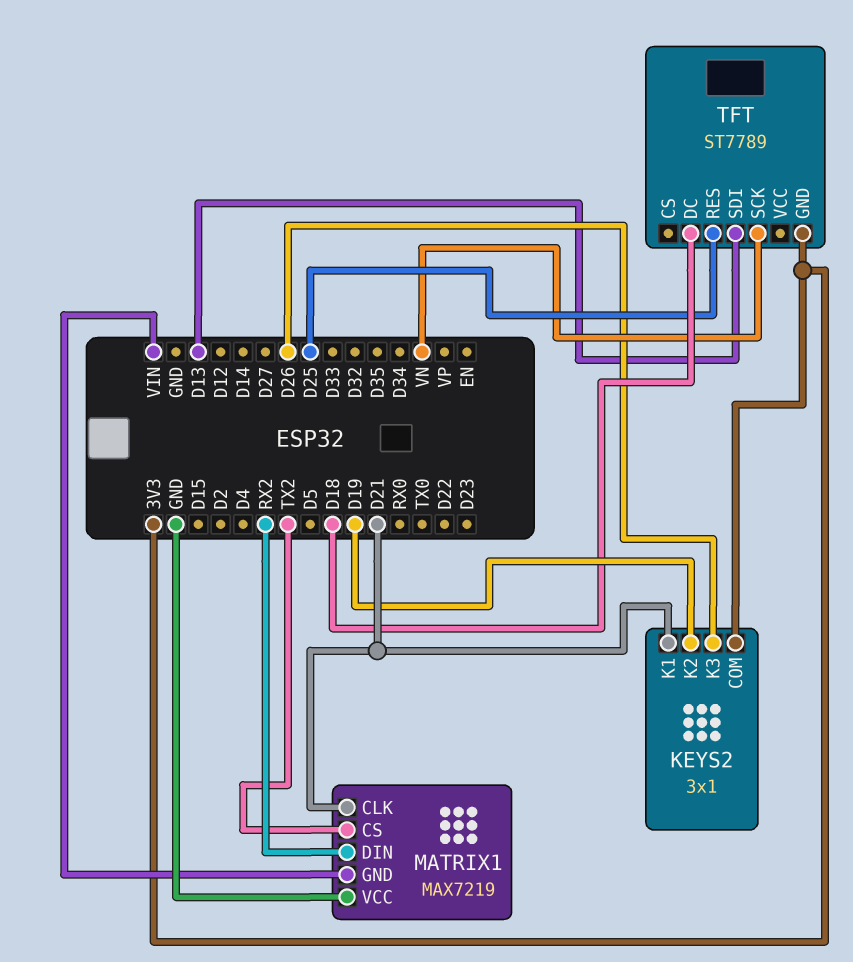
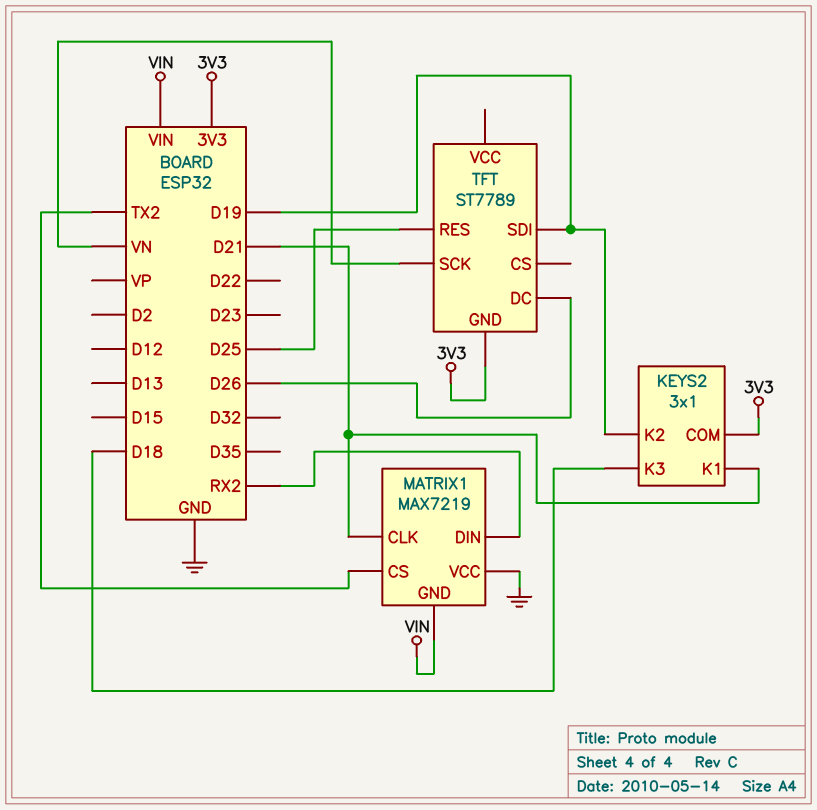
KEYS2 pin K3: D26 -> D18
TFT pin DC: D18 -> D26
TFT pin SDI: D13 -> D19

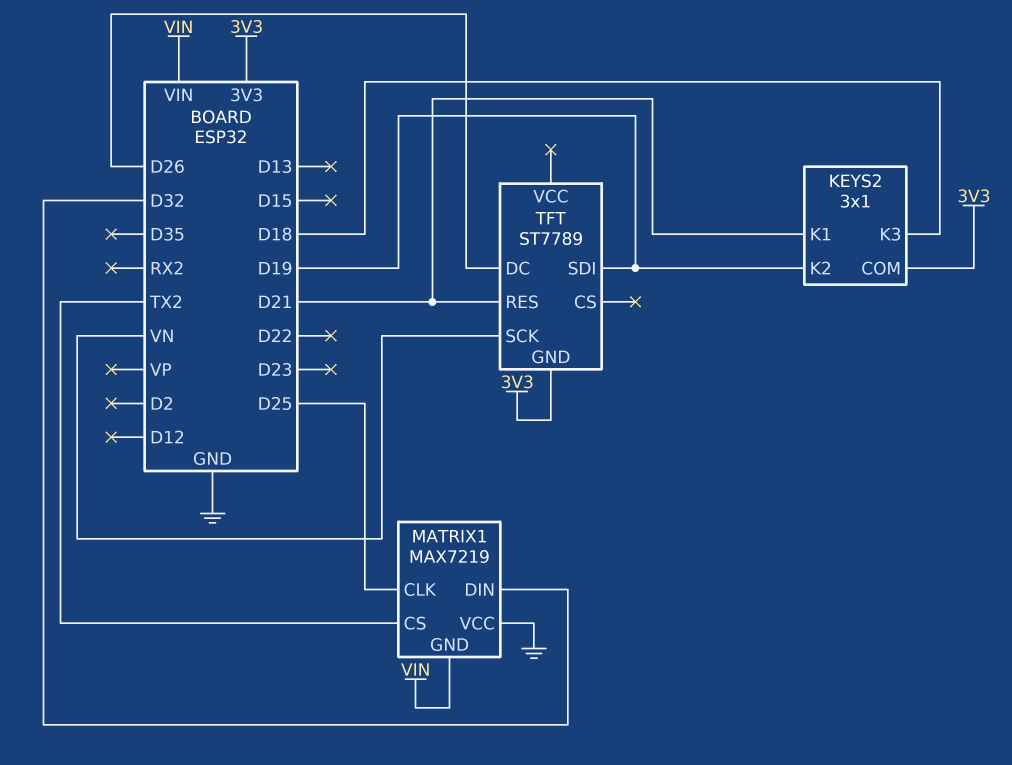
MATRIX1 pin CLK: D21 -> D25
MATRIX1 pin DIN: RX2 -> D32
TFT pin RES: D25 -> D21

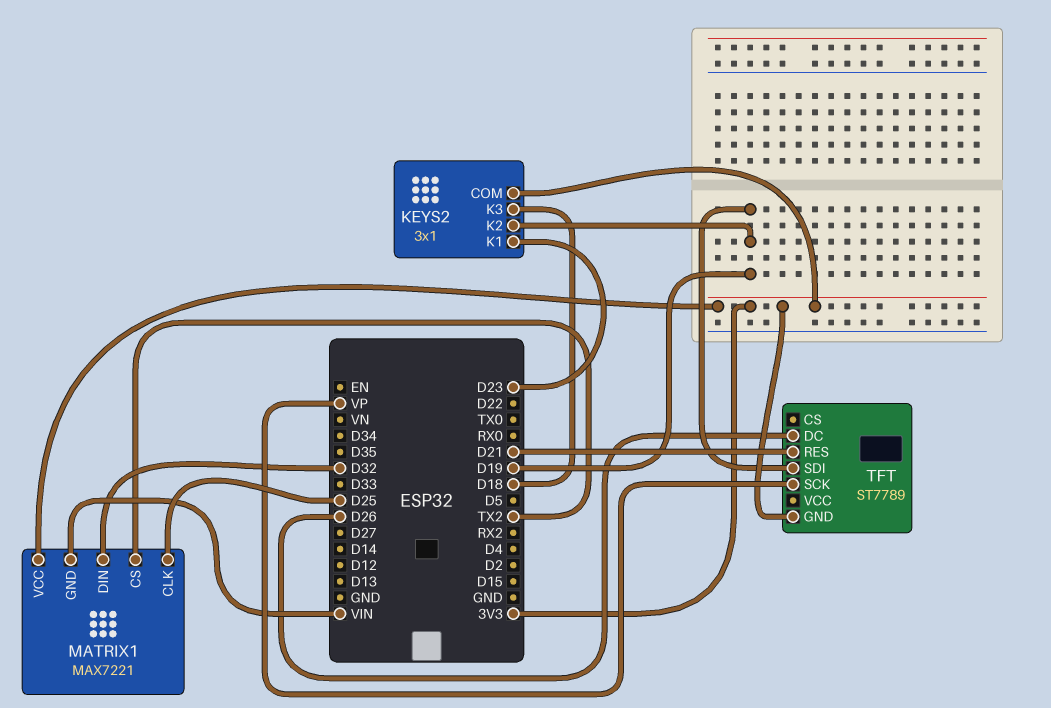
KEYS2 pin K1: D21 -> D23
MATRIX1: MAX7219 -> MAX7221
MATRIX1 pin VCC: GND -> 3V3
TFT pin SCK: VN -> VP

